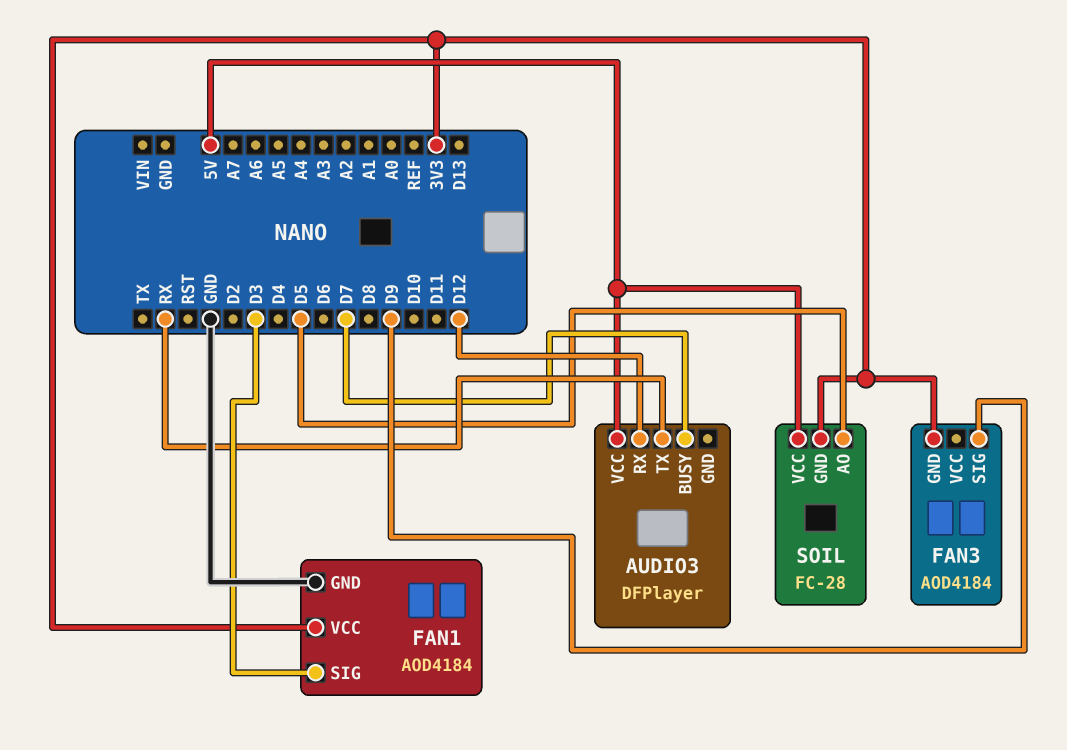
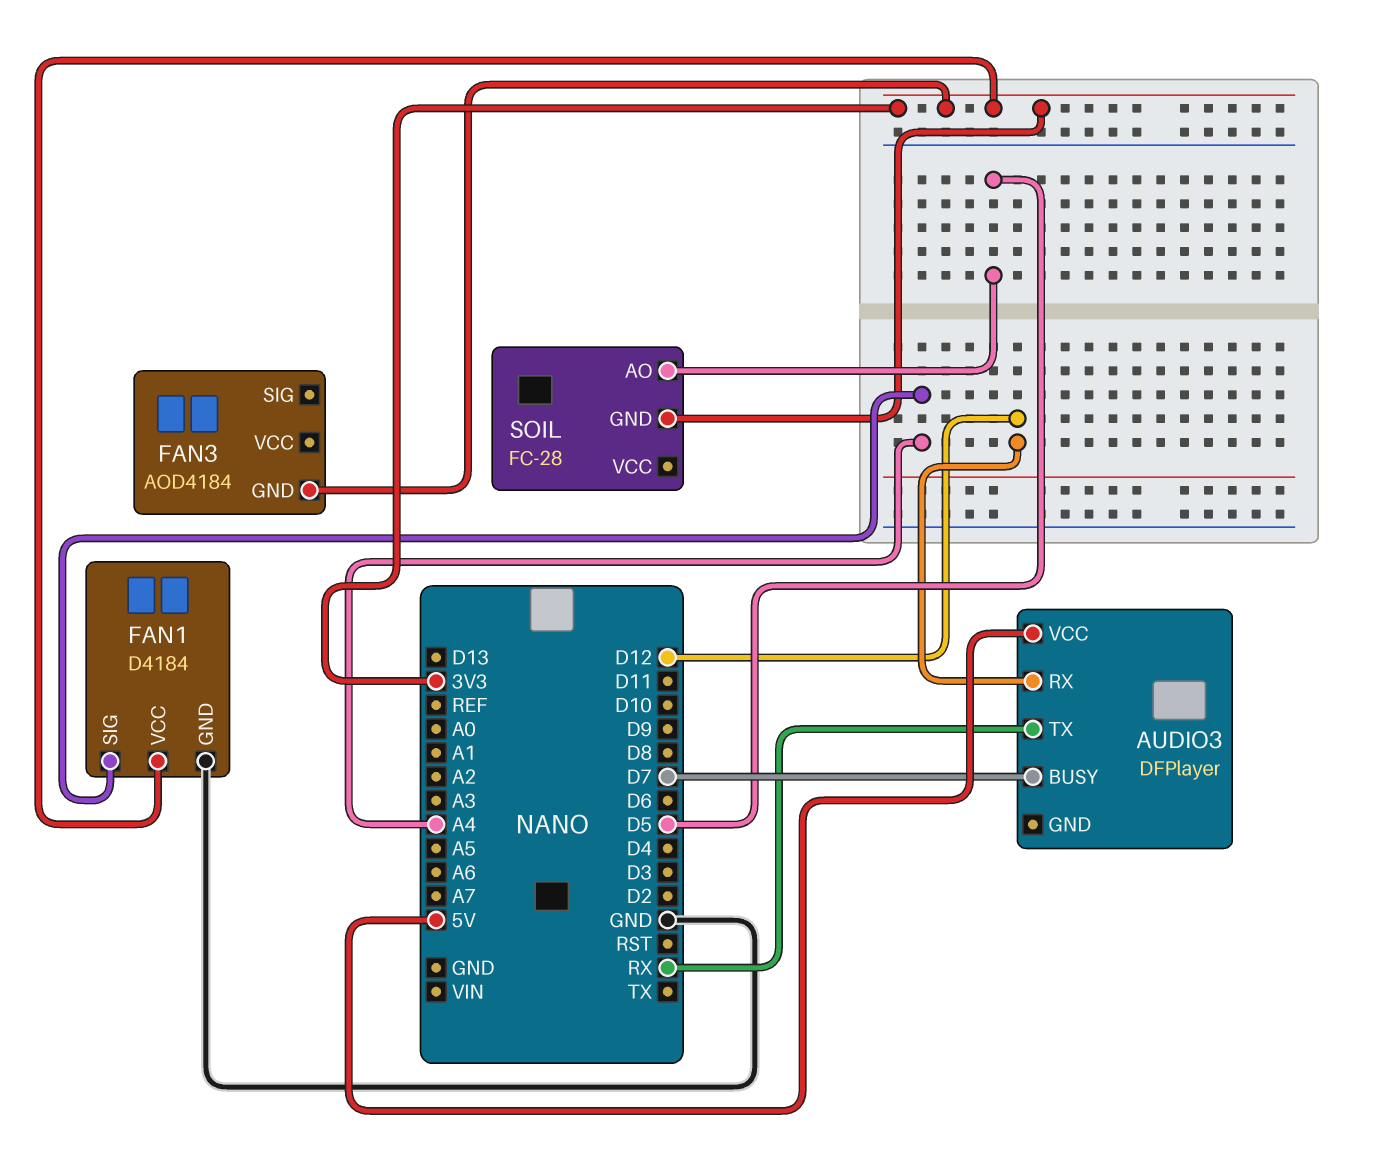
FAN1: AOD4184 -> D4184
FAN1 pin SIG: D3 -> A4
FAN3 pin SIG: D9 -> none
SOIL pin VCC: 5V -> none

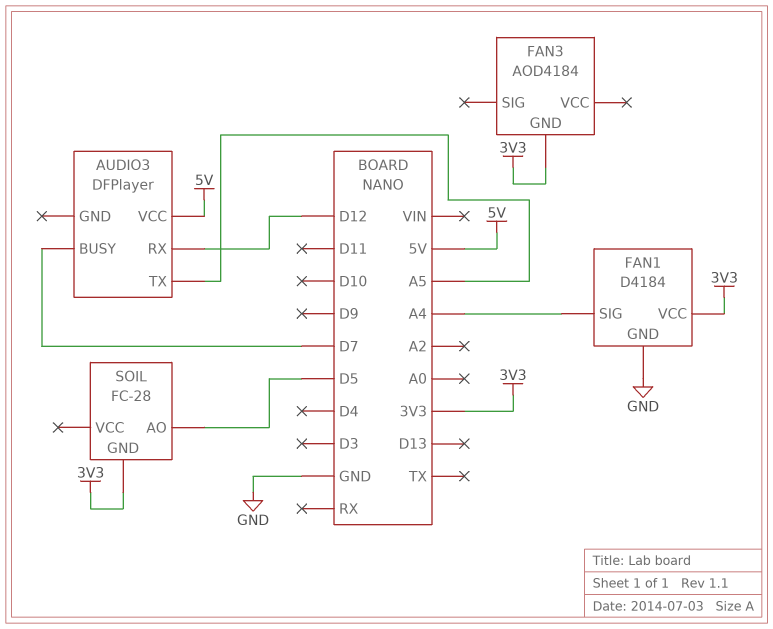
AUDIO3 pin TX: RX -> A5

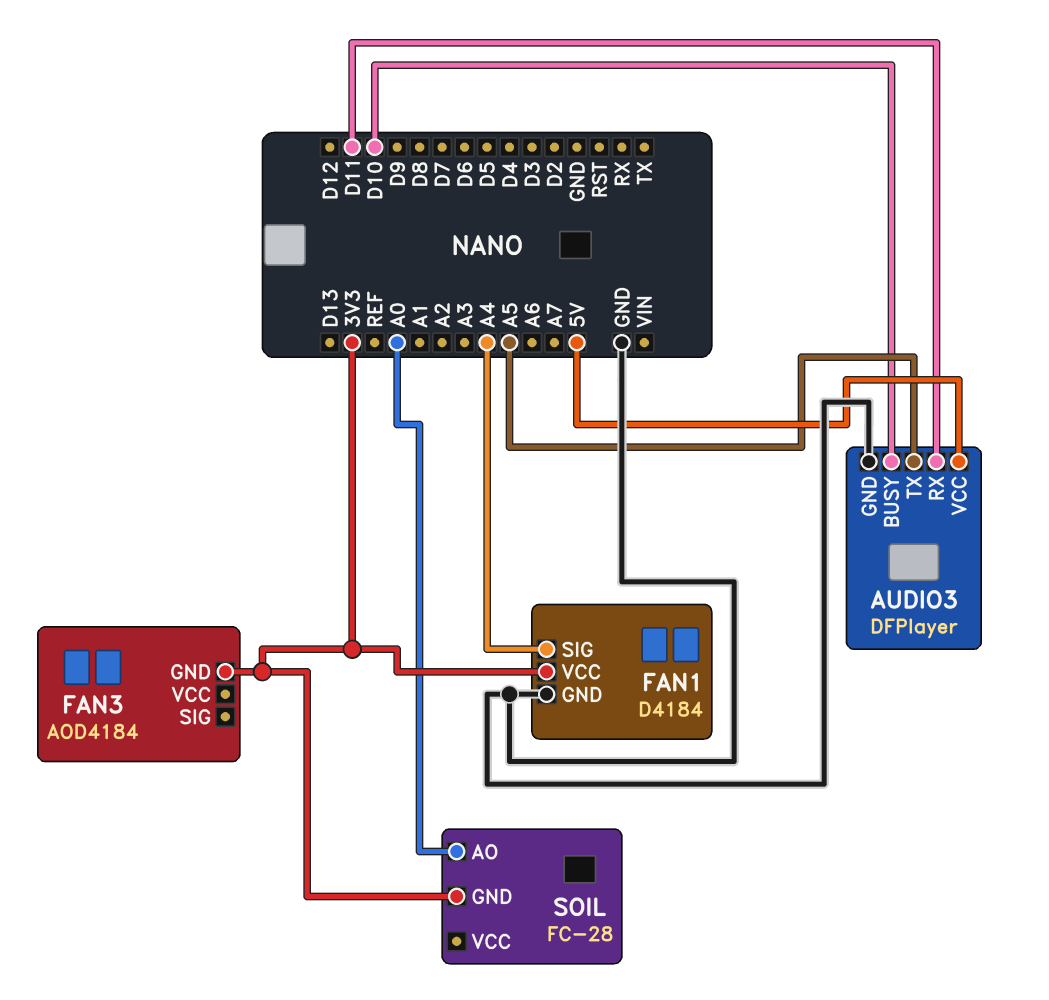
AUDIO3 pin BUSY: D7 -> D10
AUDIO3 pin GND: none -> GND
AUDIO3 pin RX: D12 -> D11
SOIL pin AO: D5 -> A0

